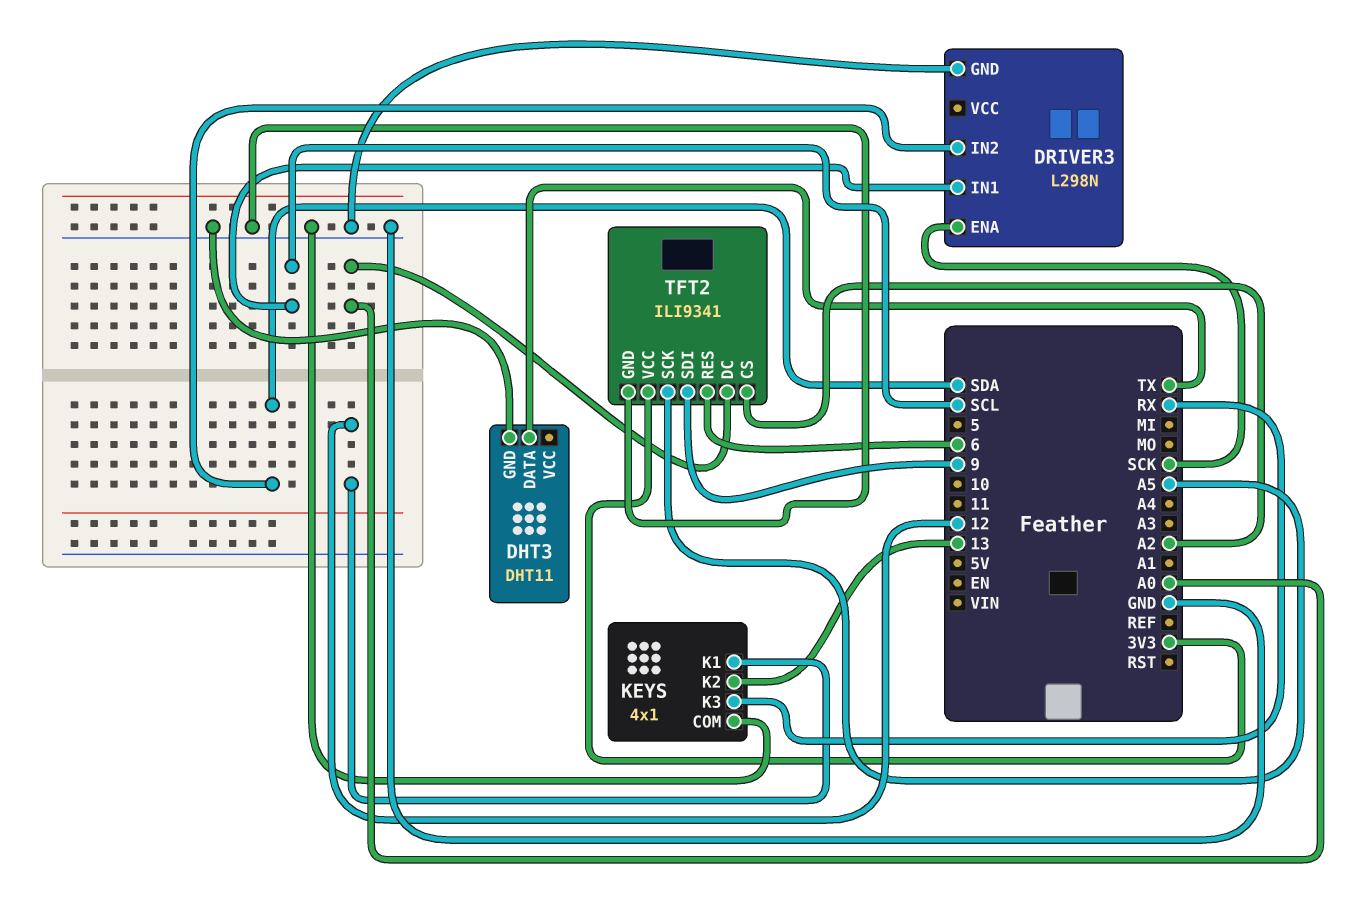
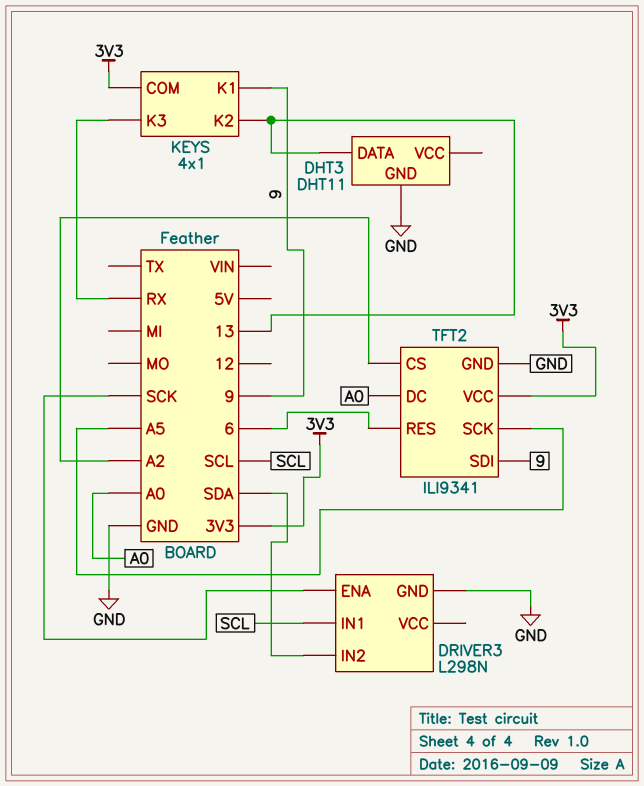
DHT3 pin DATA: TX -> 13
KEYS pin COM: GND -> 3V3
KEYS pin K1: 12 -> 9

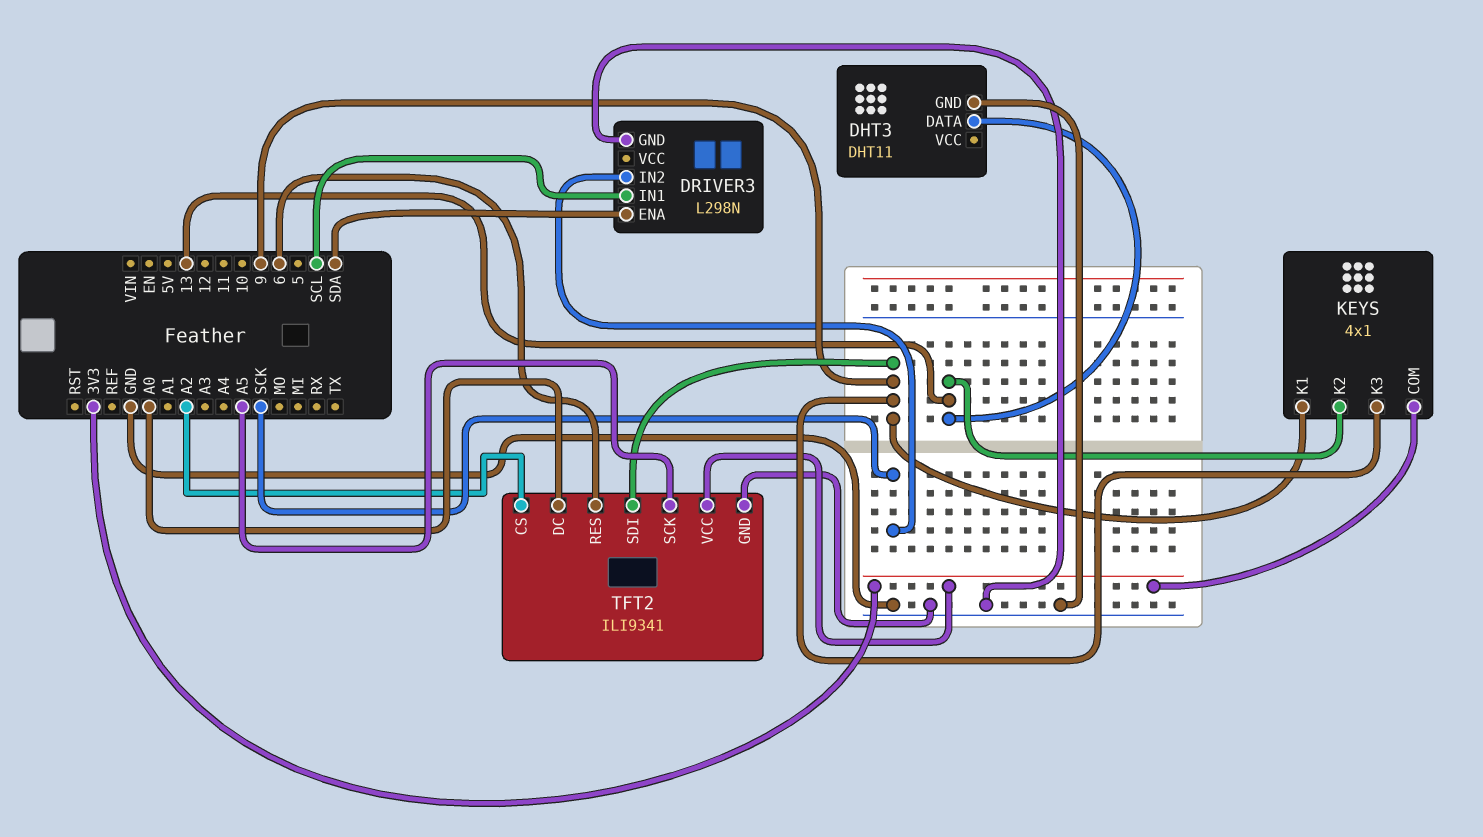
DRIVER3 pin ENA: SCK -> SDA
DRIVER3 pin IN2: SDA -> SCK
KEYS pin K3: RX -> 9

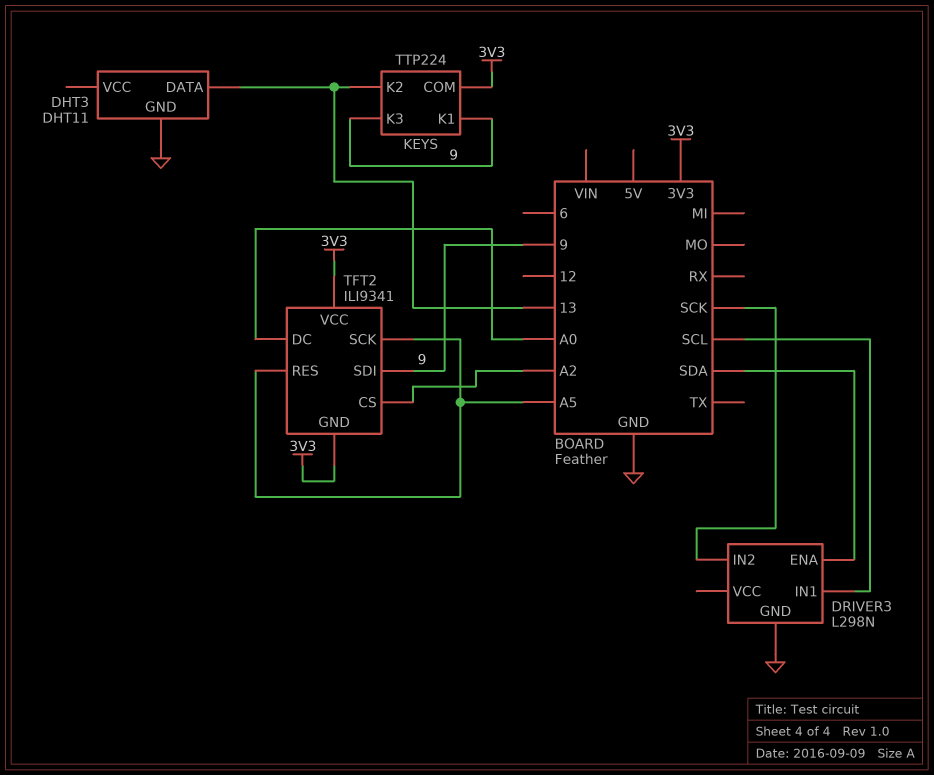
KEYS: 4x1 -> TTP224
TFT2 pin GND: GND -> 3V3
TFT2 pin RES: 6 -> A5

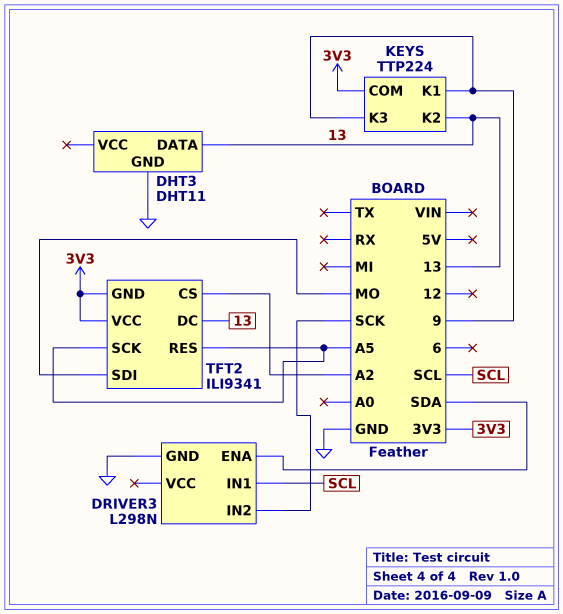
TFT2 pin DC: A0 -> 13
TFT2 pin SDI: 9 -> MO

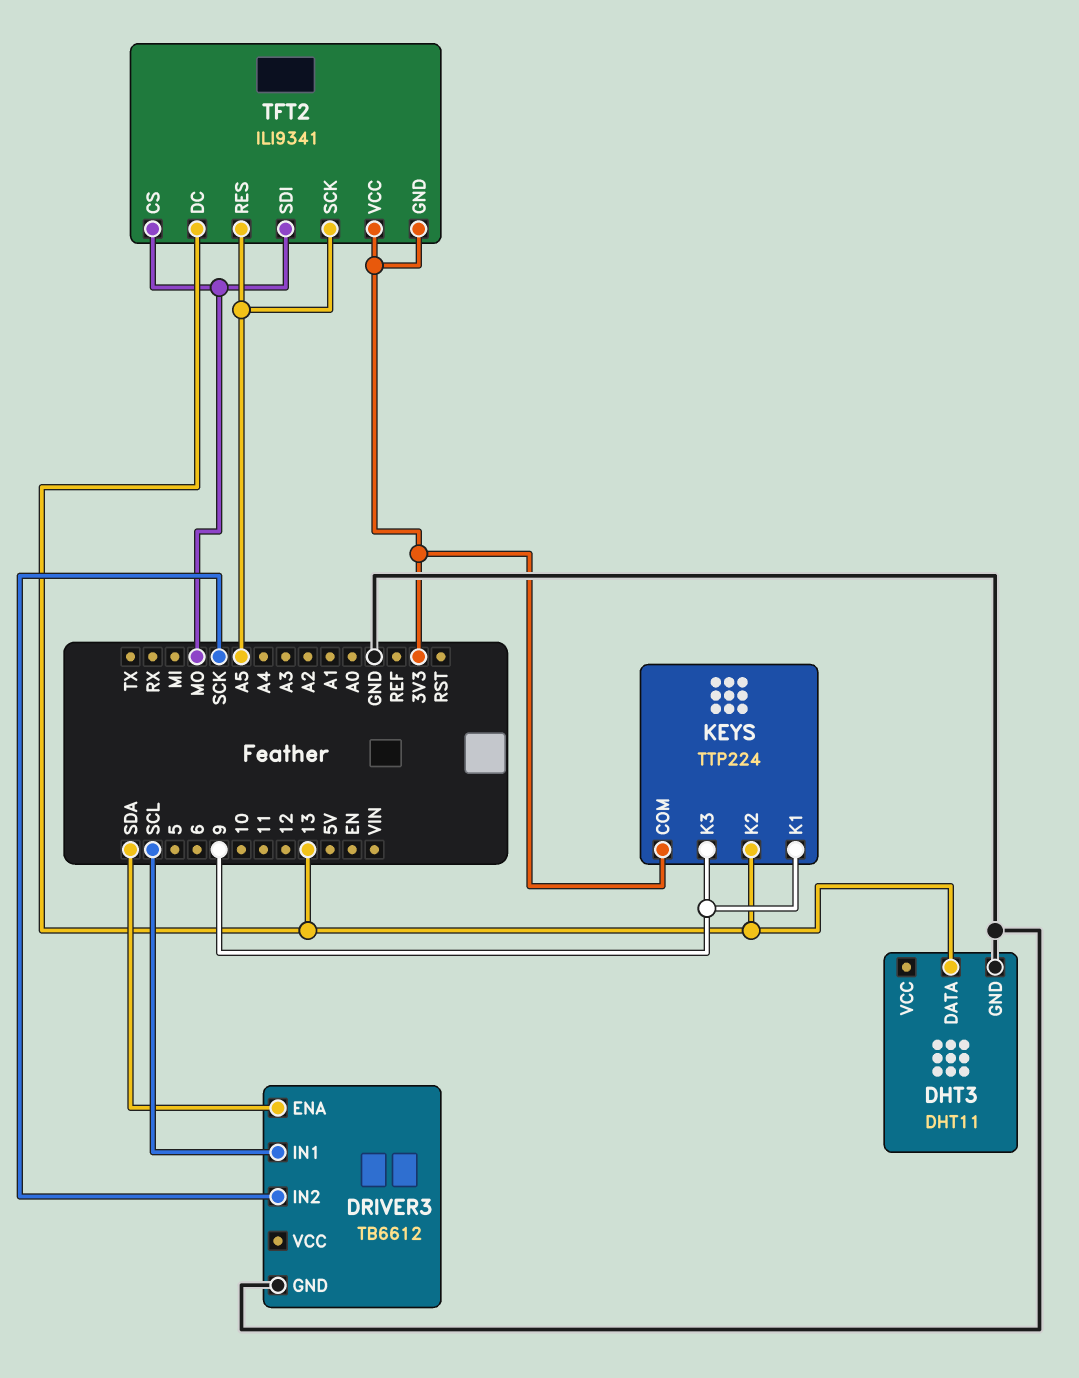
DRIVER3: L298N -> TB6612
TFT2 pin CS: A2 -> MO

